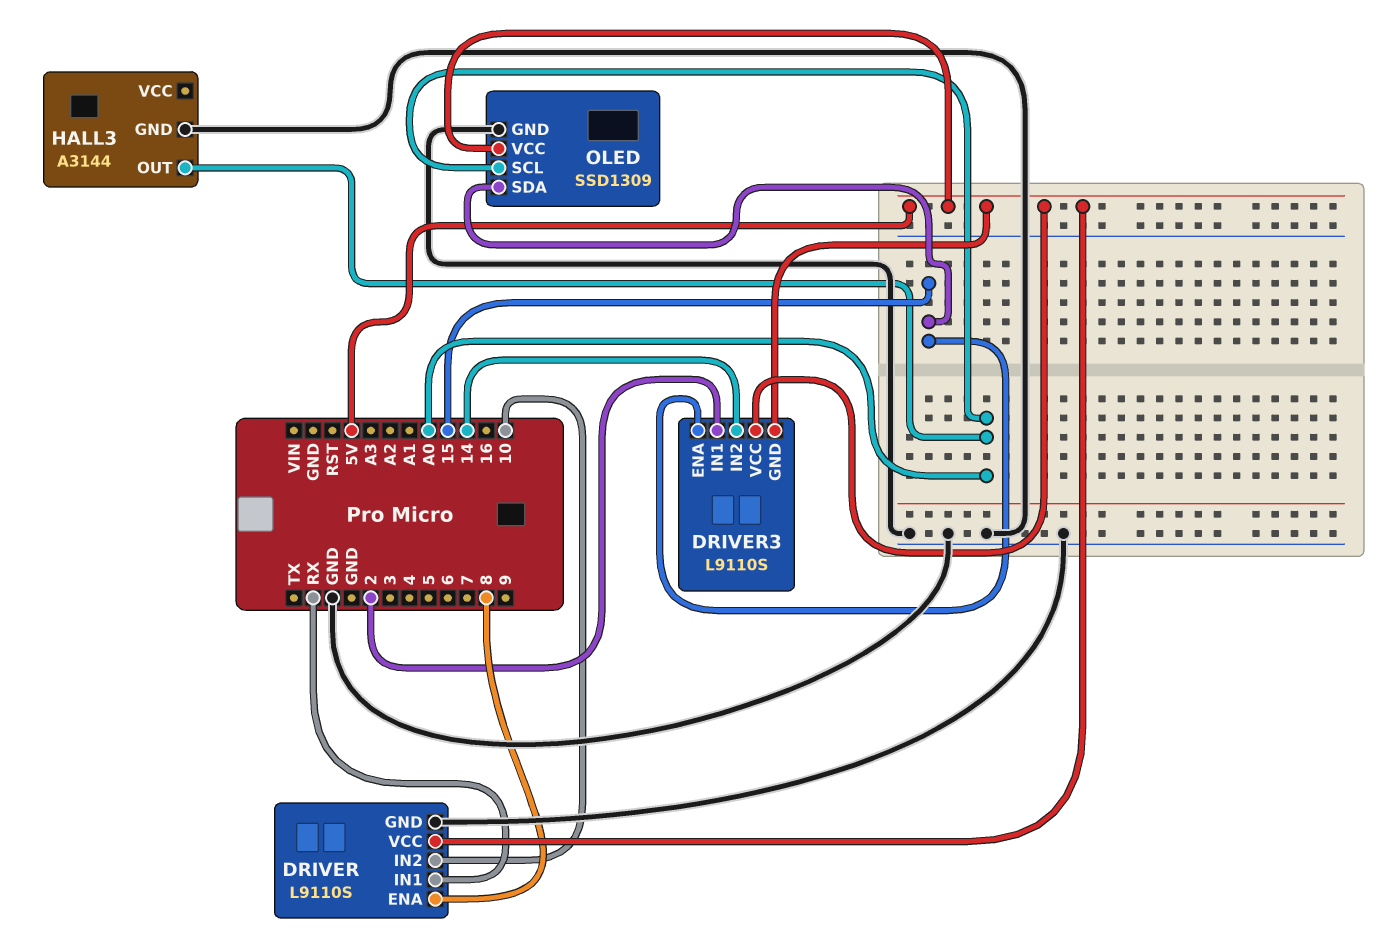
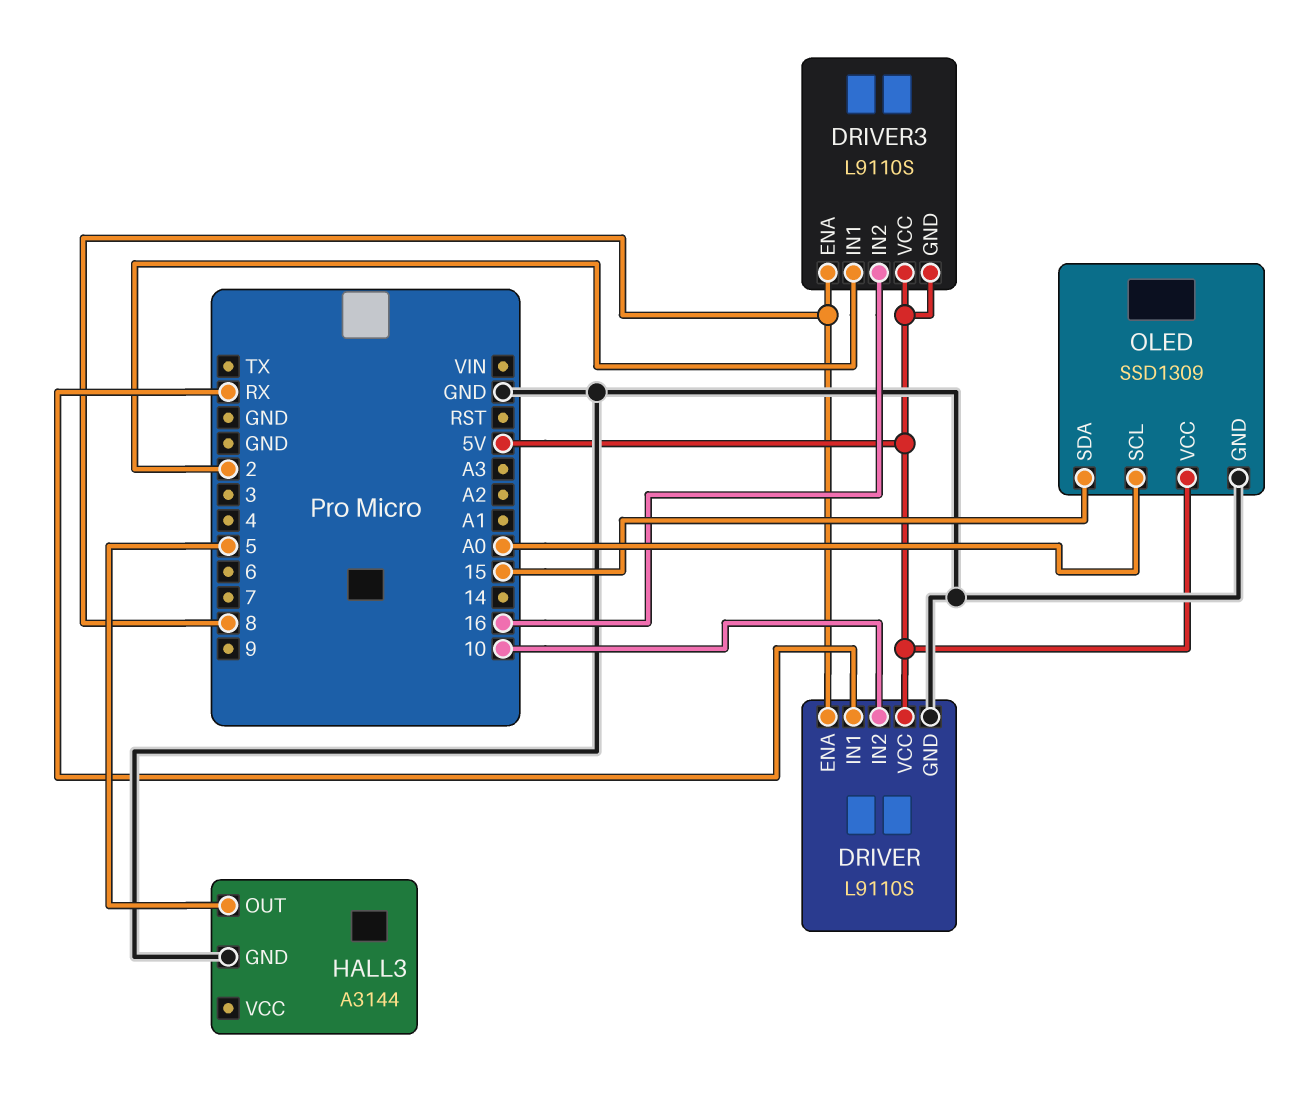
DRIVER3 pin ENA: 15 -> 8
DRIVER3 pin IN2: 14 -> 16
HALL3 pin OUT: A0 -> 5

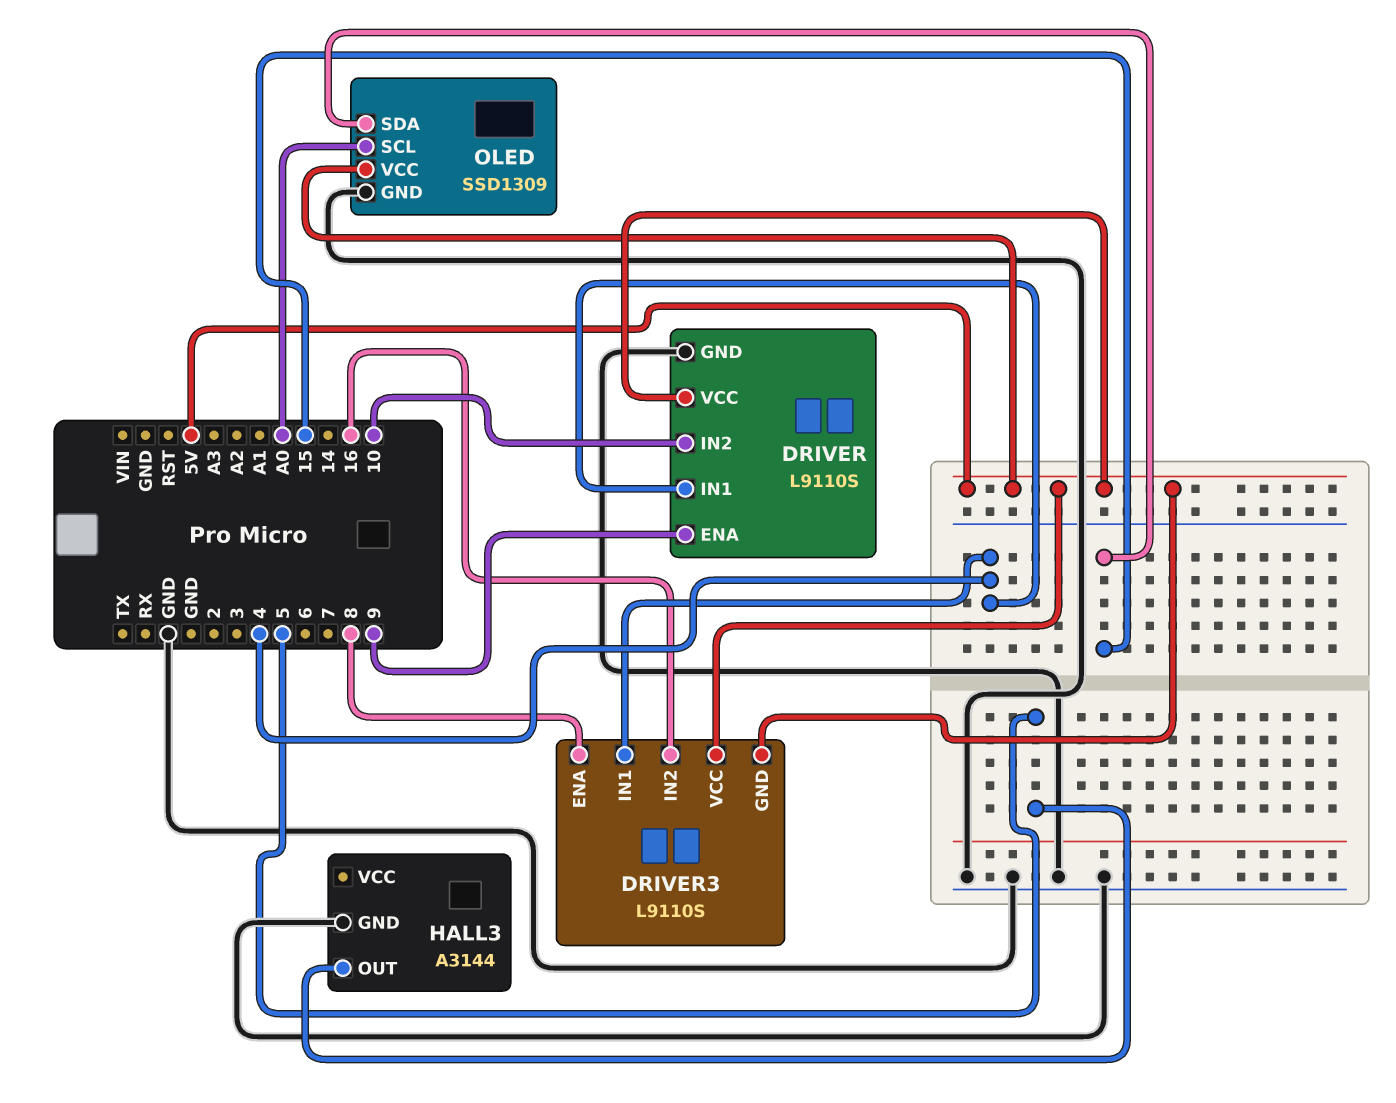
DRIVER pin ENA: 8 -> 9
DRIVER pin IN1: RX -> 4
DRIVER3 pin IN1: 2 -> 4

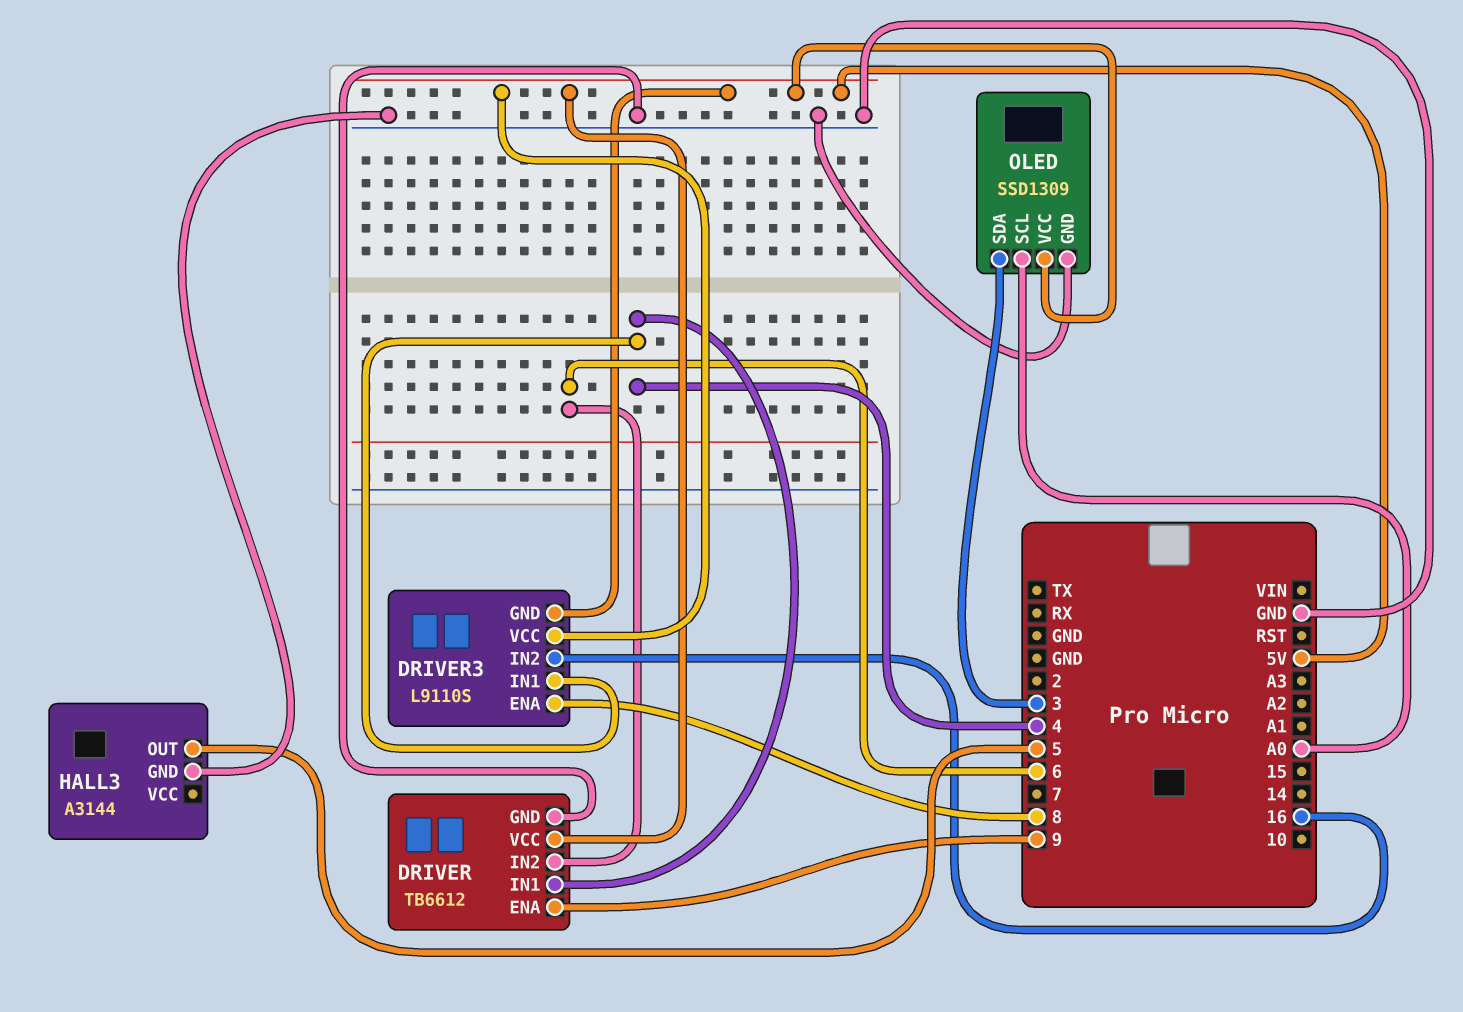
DRIVER: L9110S -> TB6612
DRIVER pin IN2: 10 -> 6
OLED pin SDA: 15 -> 3

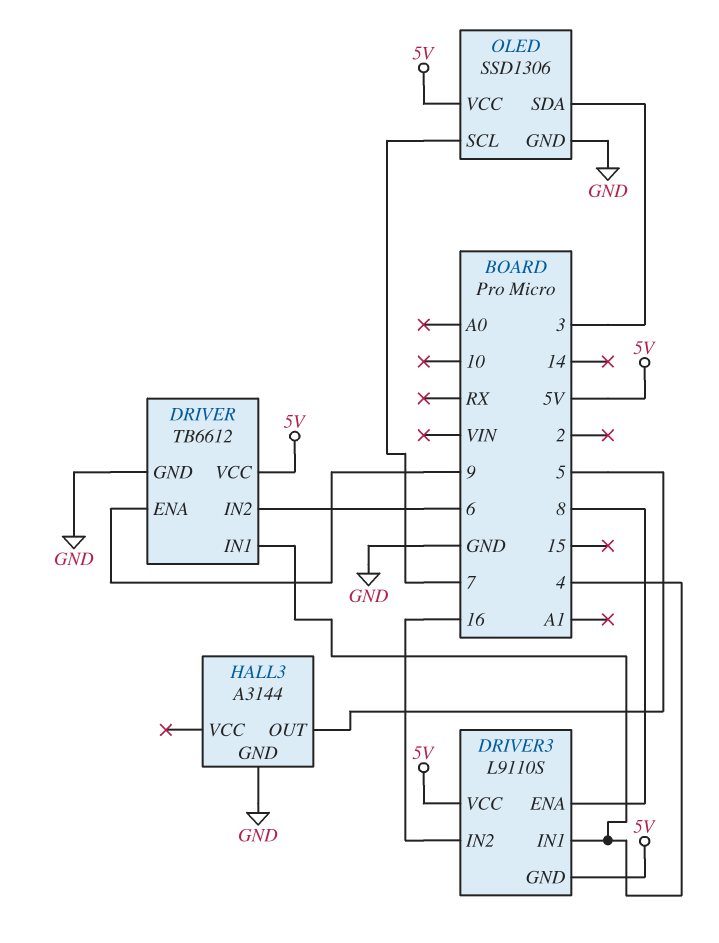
OLED: SSD1309 -> SSD1306
OLED pin SCL: A0 -> 7

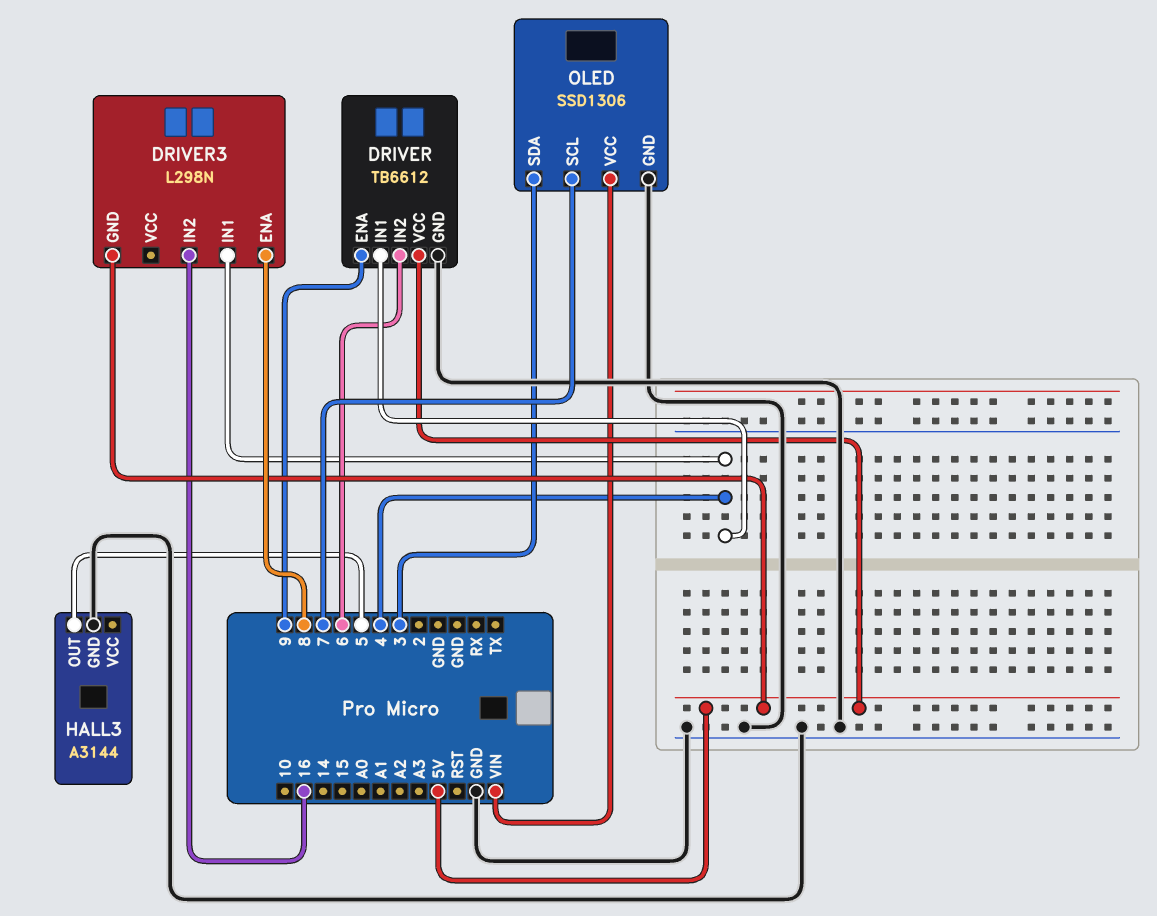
DRIVER3: L9110S -> L298N
DRIVER3 pin VCC: 5V -> none
OLED pin VCC: 5V -> VIN

